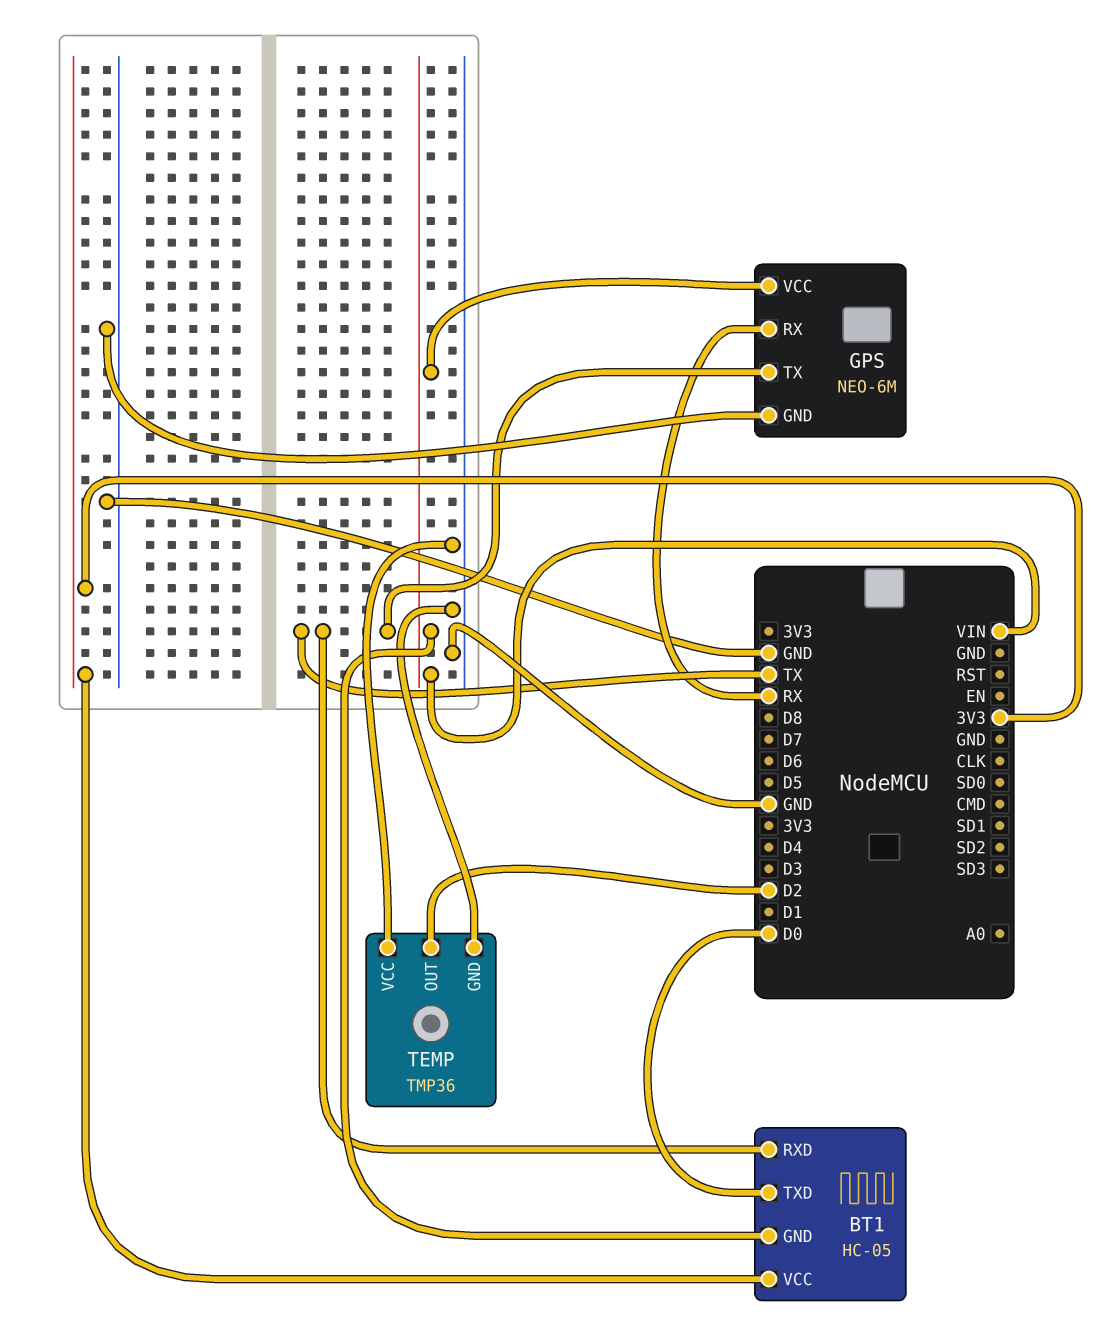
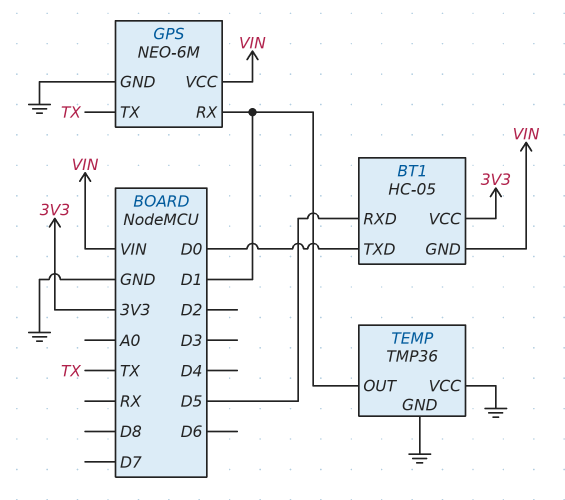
BT1 pin RXD: TX -> D5
GPS pin RX: RX -> D1
TEMP pin OUT: D2 -> D1

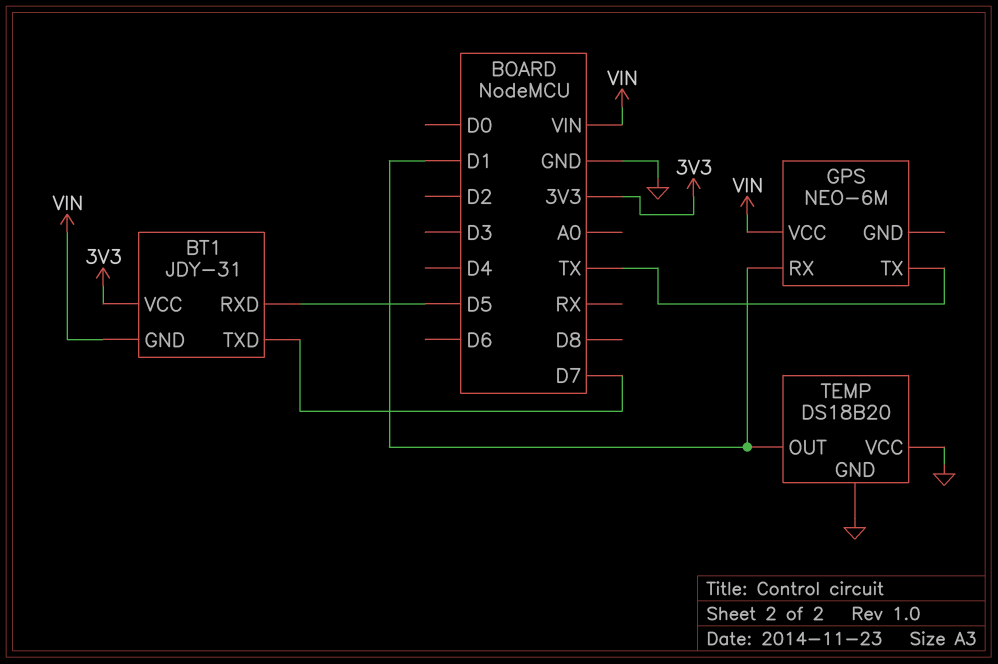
BT1: HC-05 -> JDY-31
BT1 pin TXD: D0 -> D7
GPS pin GND: GND -> none
TEMP: TMP36 -> DS18B20

